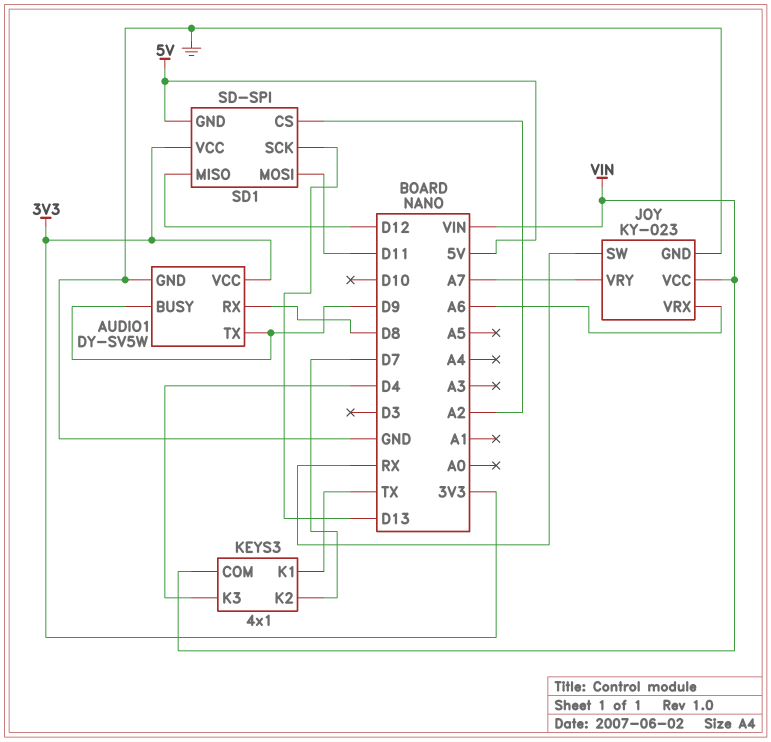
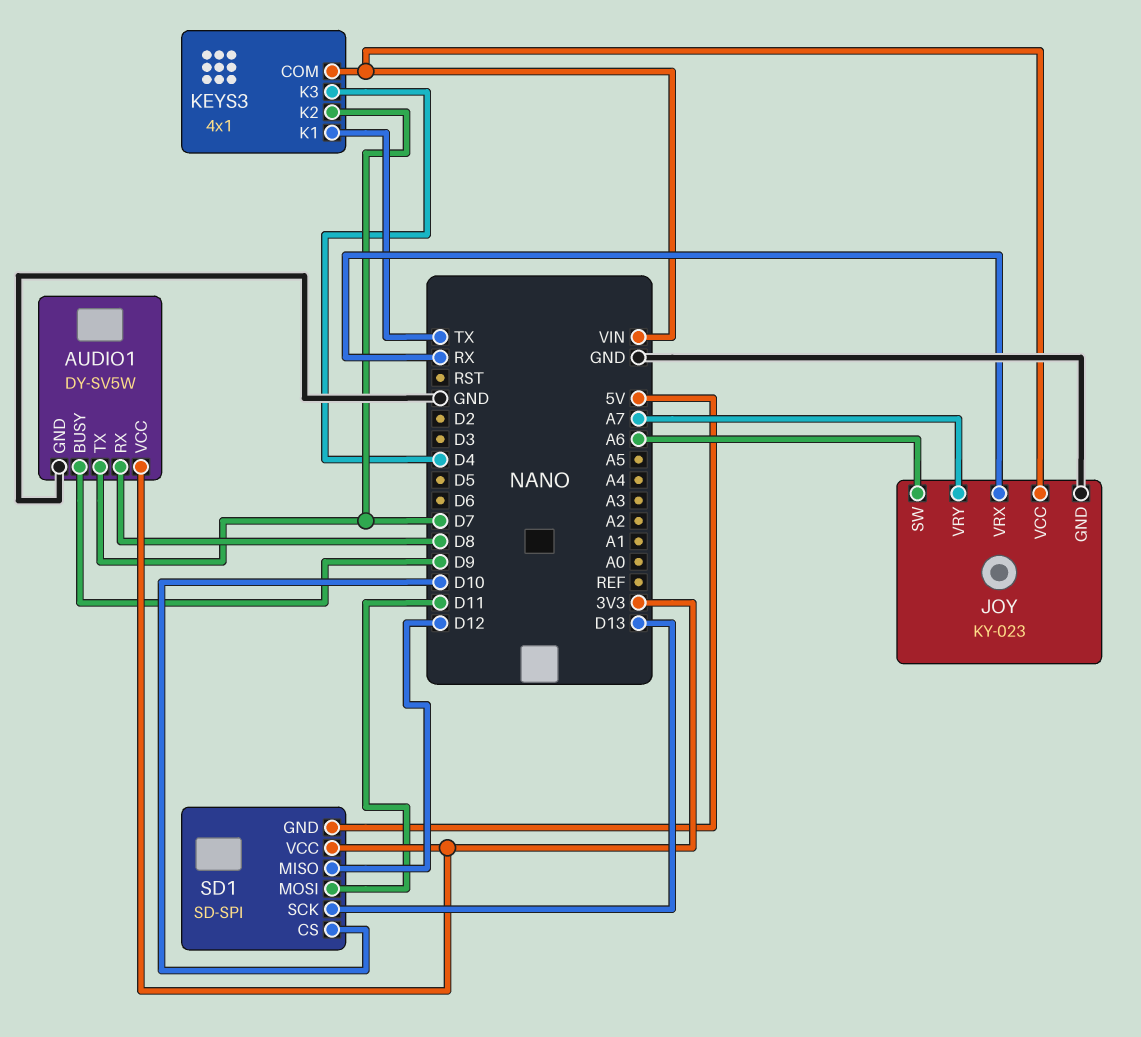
AUDIO1 pin TX: D9 -> D7
JOY pin SW: RX -> A6
JOY pin VRX: A6 -> RX
SD1 pin CS: A2 -> D10

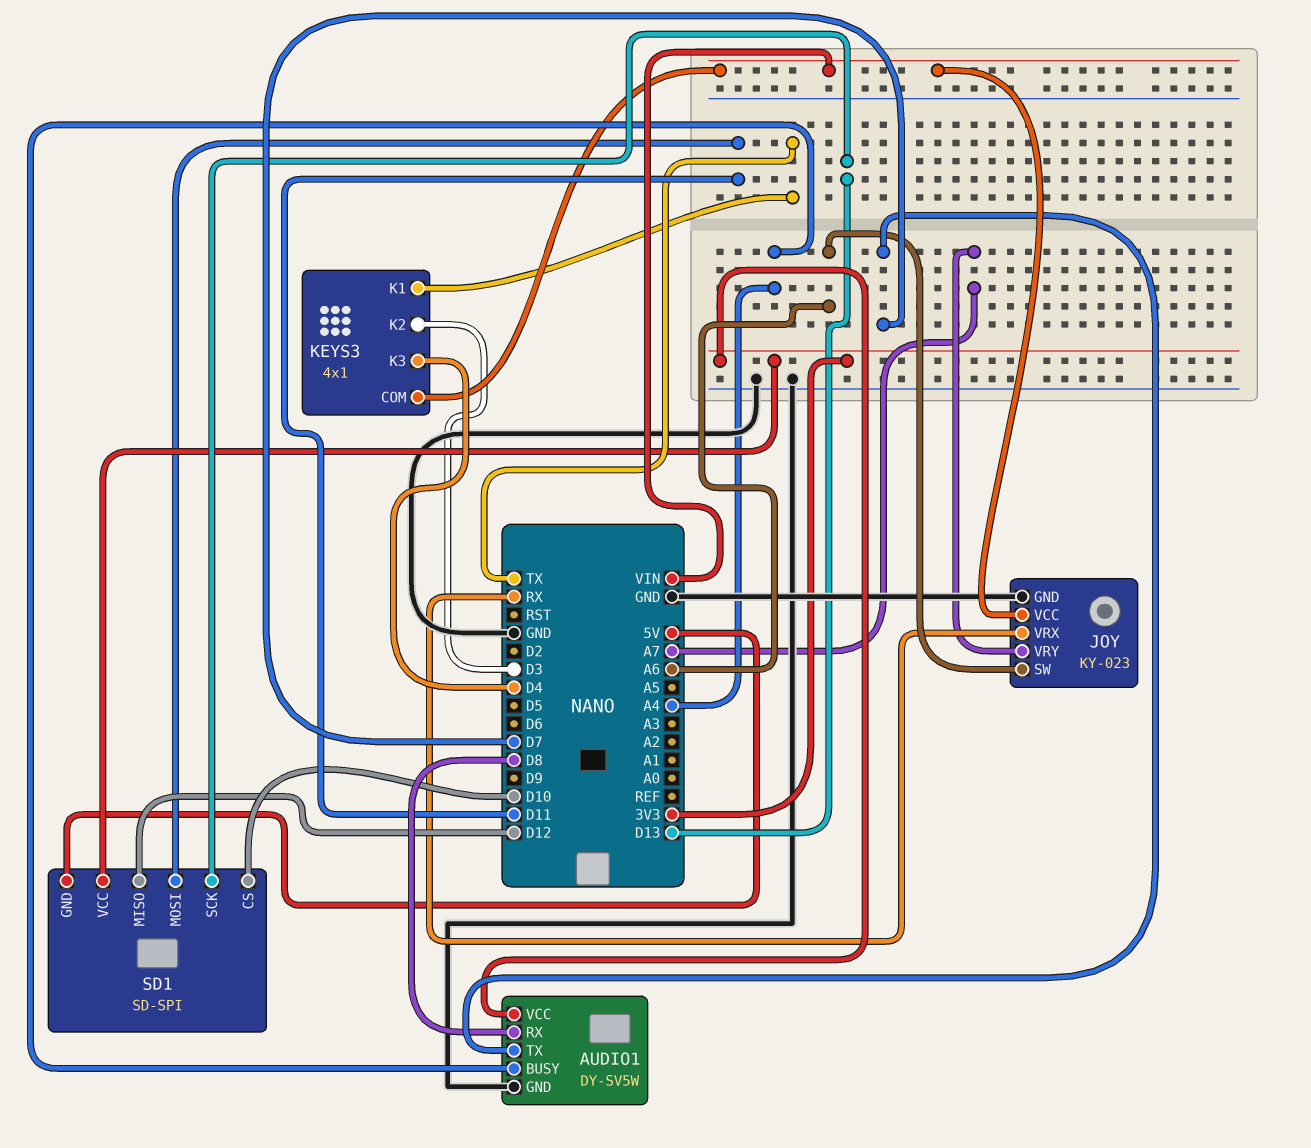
AUDIO1 pin BUSY: D9 -> A4
KEYS3 pin K2: D7 -> D3

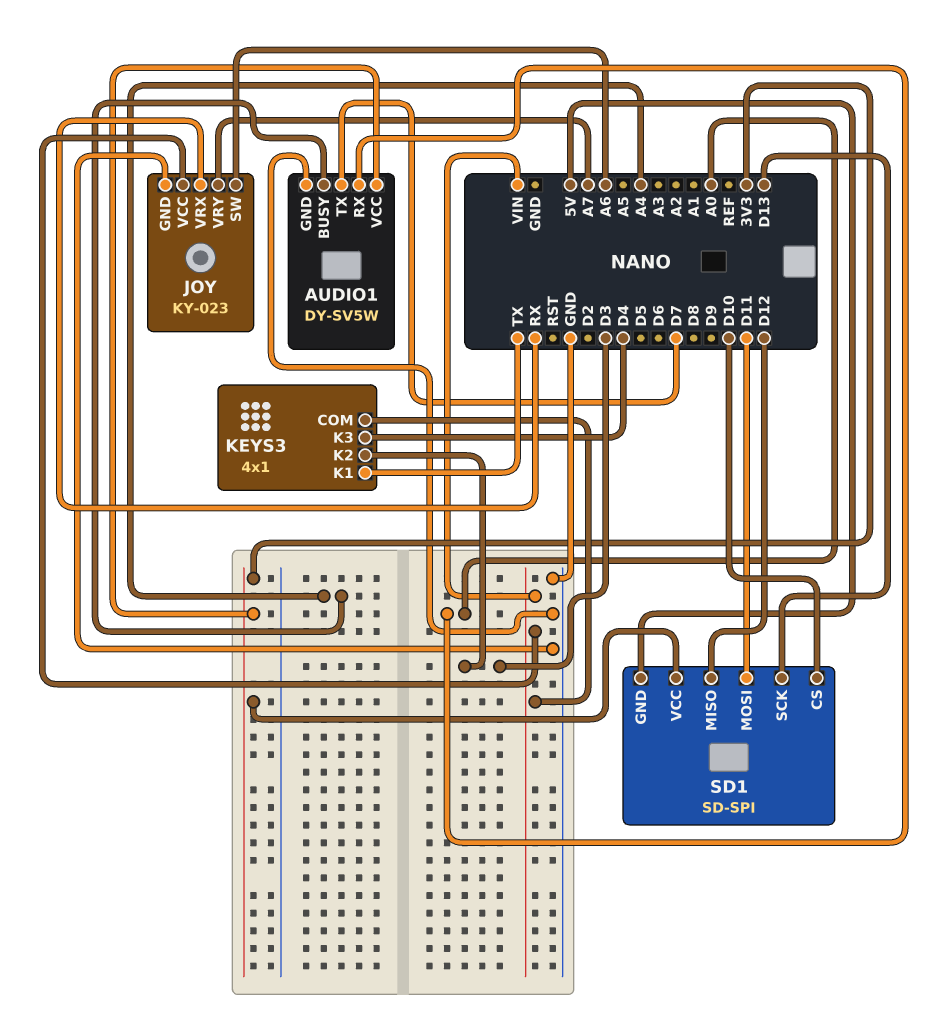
AUDIO1 pin RX: D8 -> A0

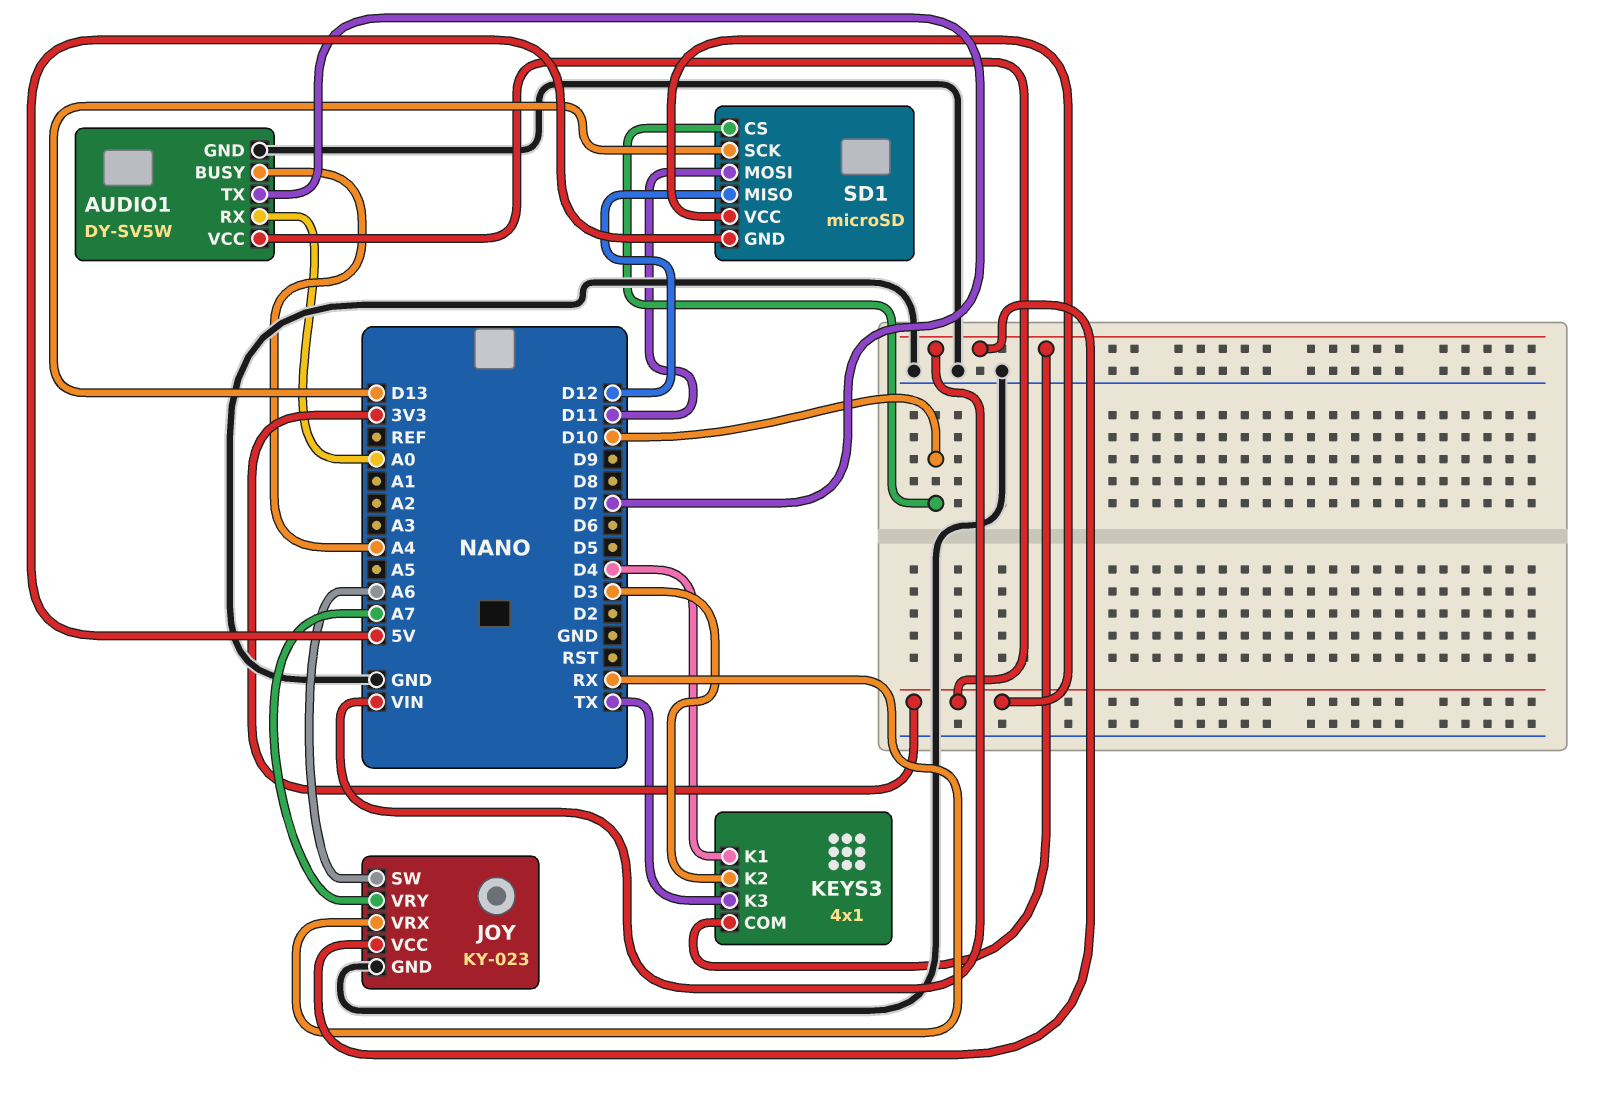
KEYS3 pin K1: TX -> D4
KEYS3 pin K3: D4 -> TX
SD1: SD-SPI -> microSD

